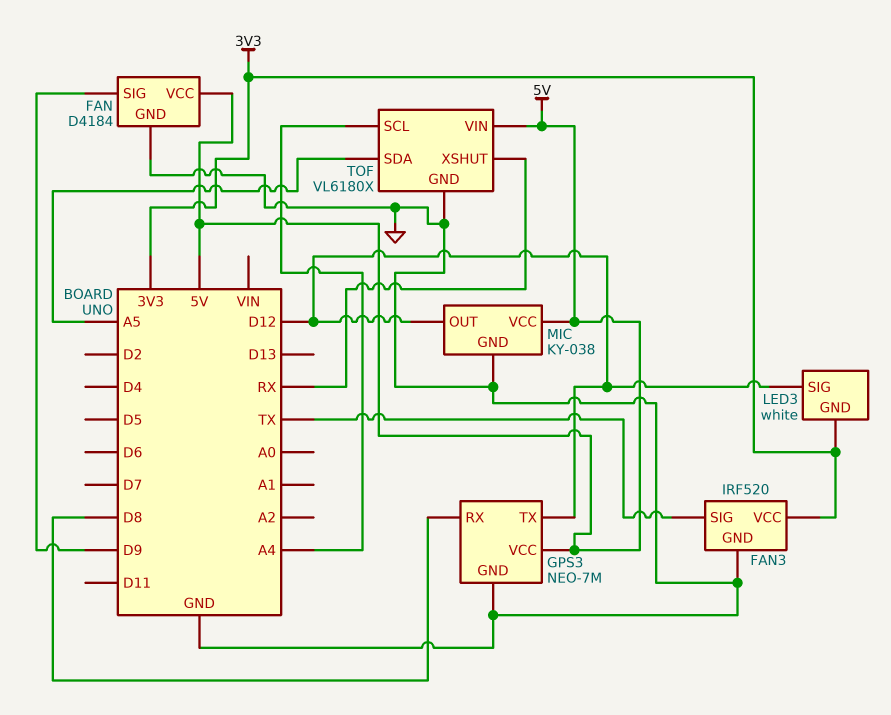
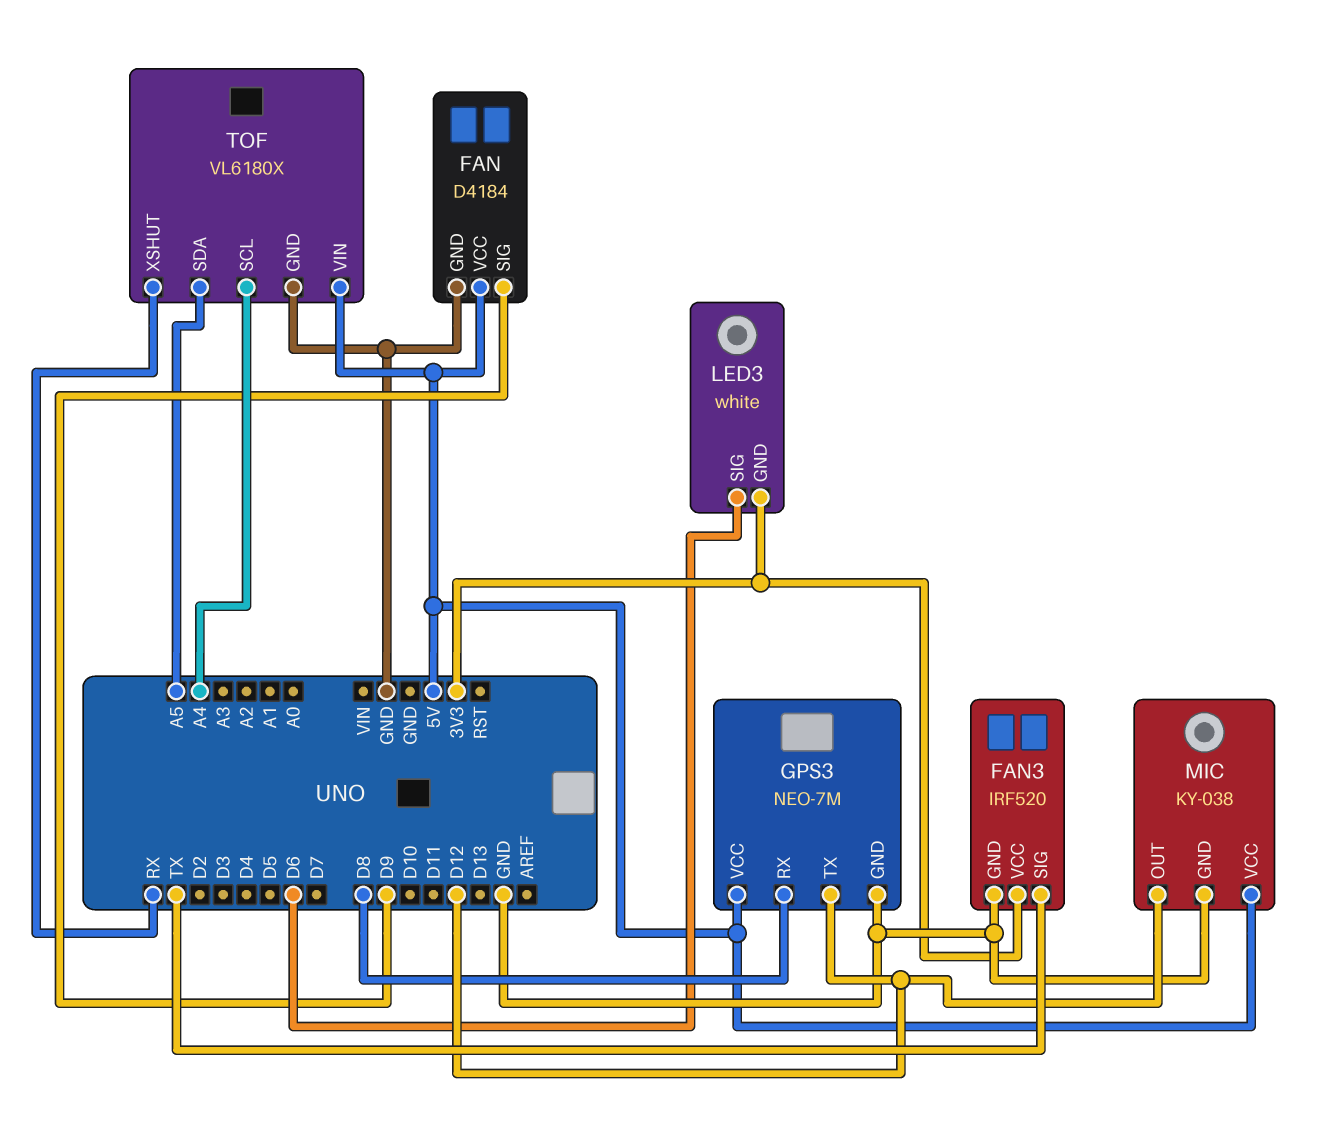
LED3 pin SIG: D12 -> D6

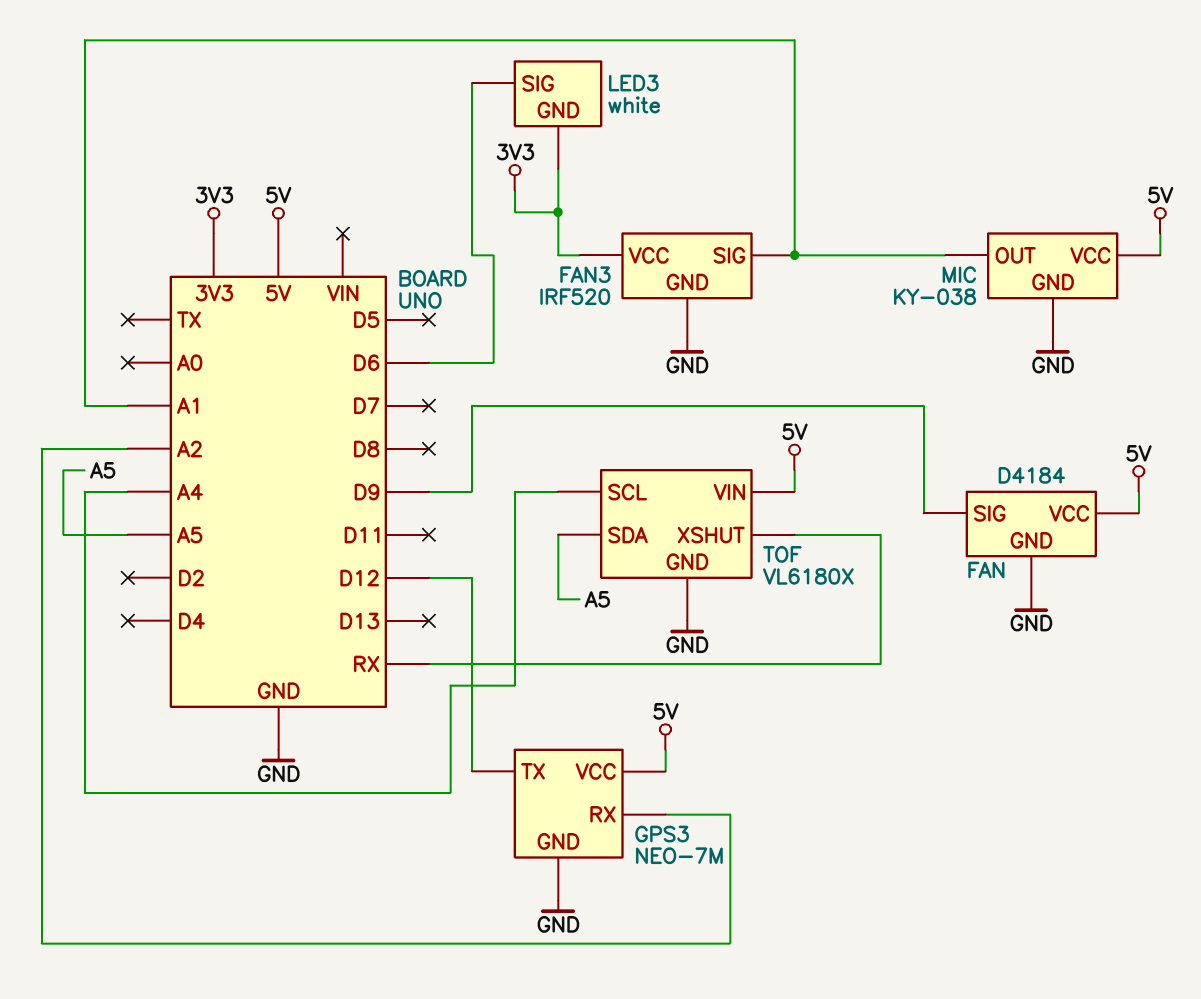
FAN3 pin SIG: TX -> A1
GPS3 pin RX: D8 -> A2
MIC pin OUT: D12 -> A1

